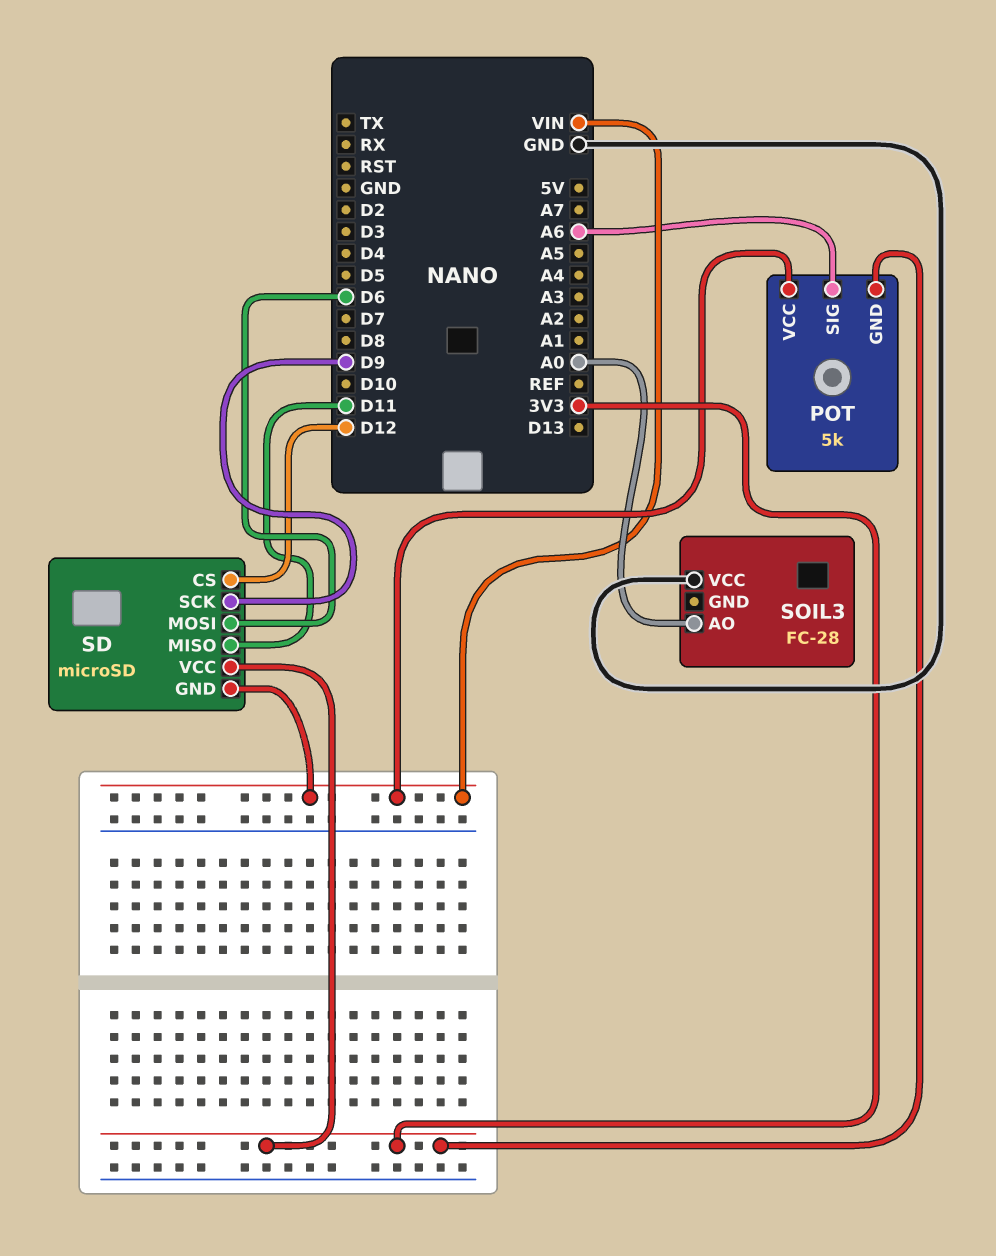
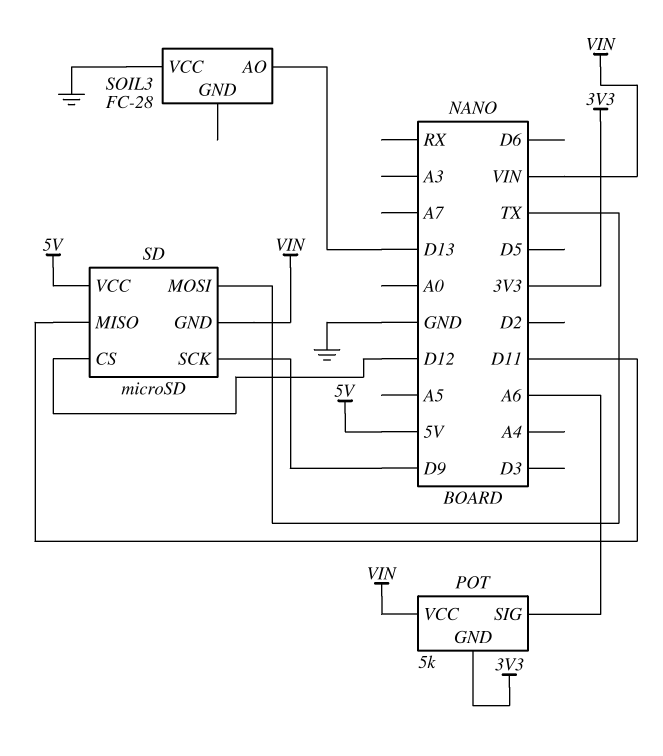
SD pin MOSI: D6 -> TX
SD pin VCC: 3V3 -> 5V
SOIL3 pin AO: A0 -> D13

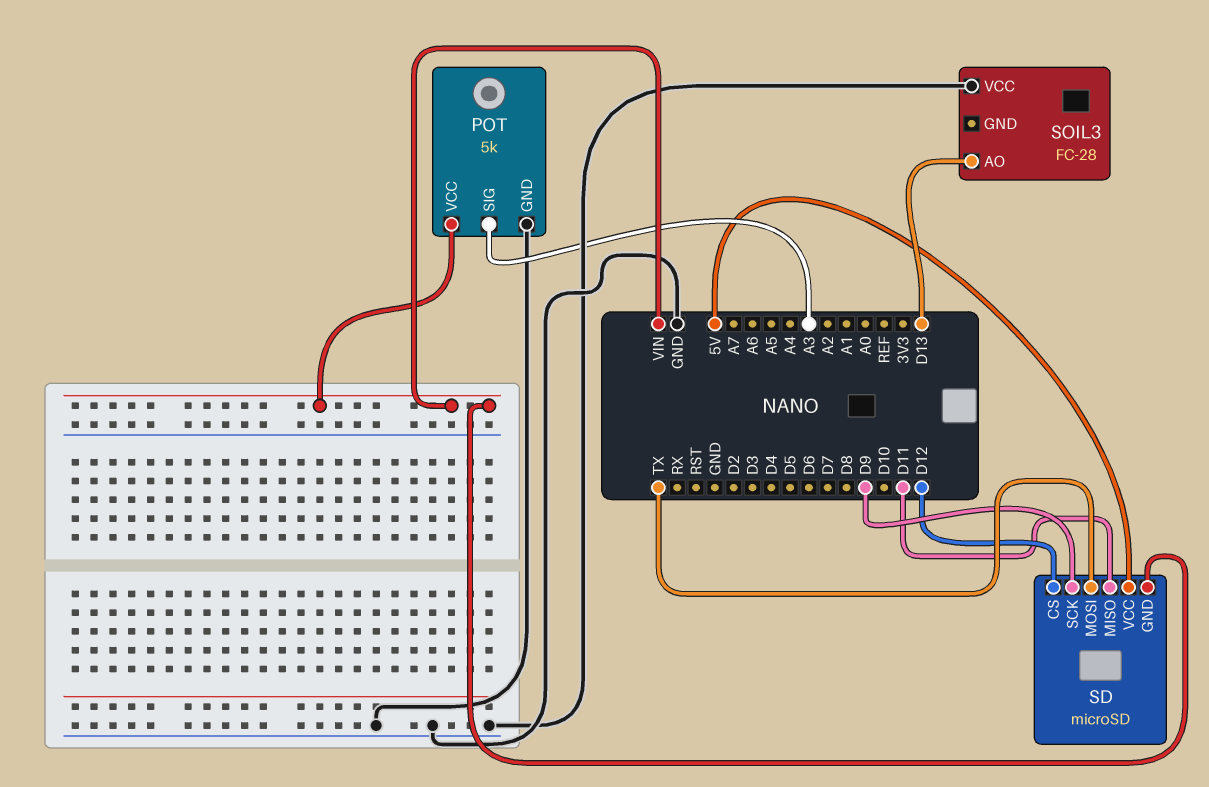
POT pin GND: 3V3 -> GND
POT pin SIG: A6 -> A3

